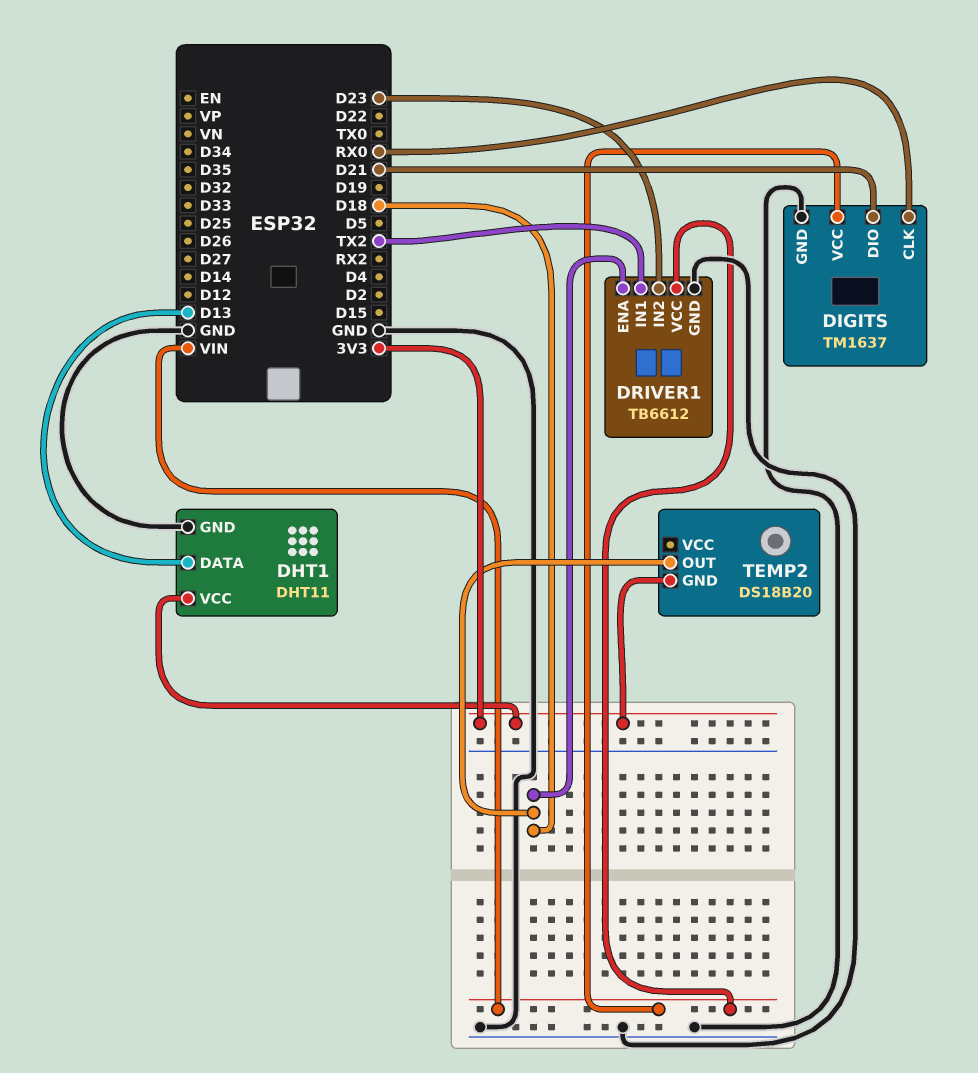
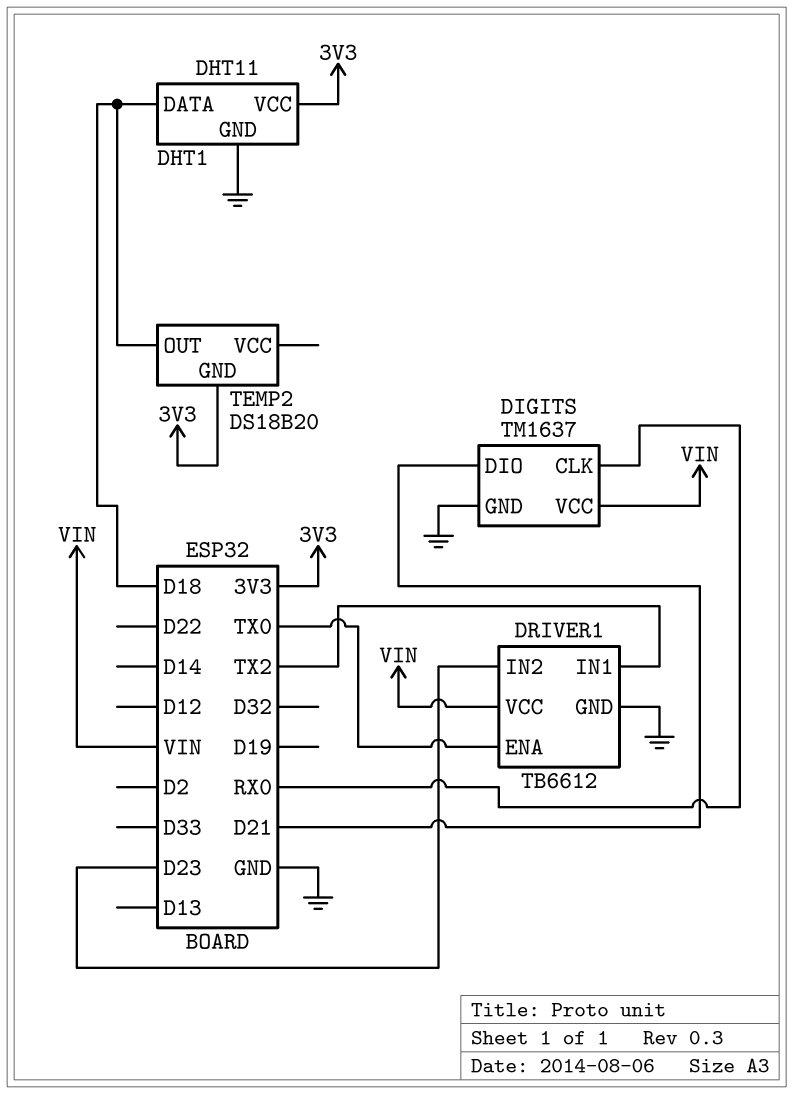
DHT1 pin DATA: D13 -> D18
DRIVER1 pin ENA: D18 -> TX0

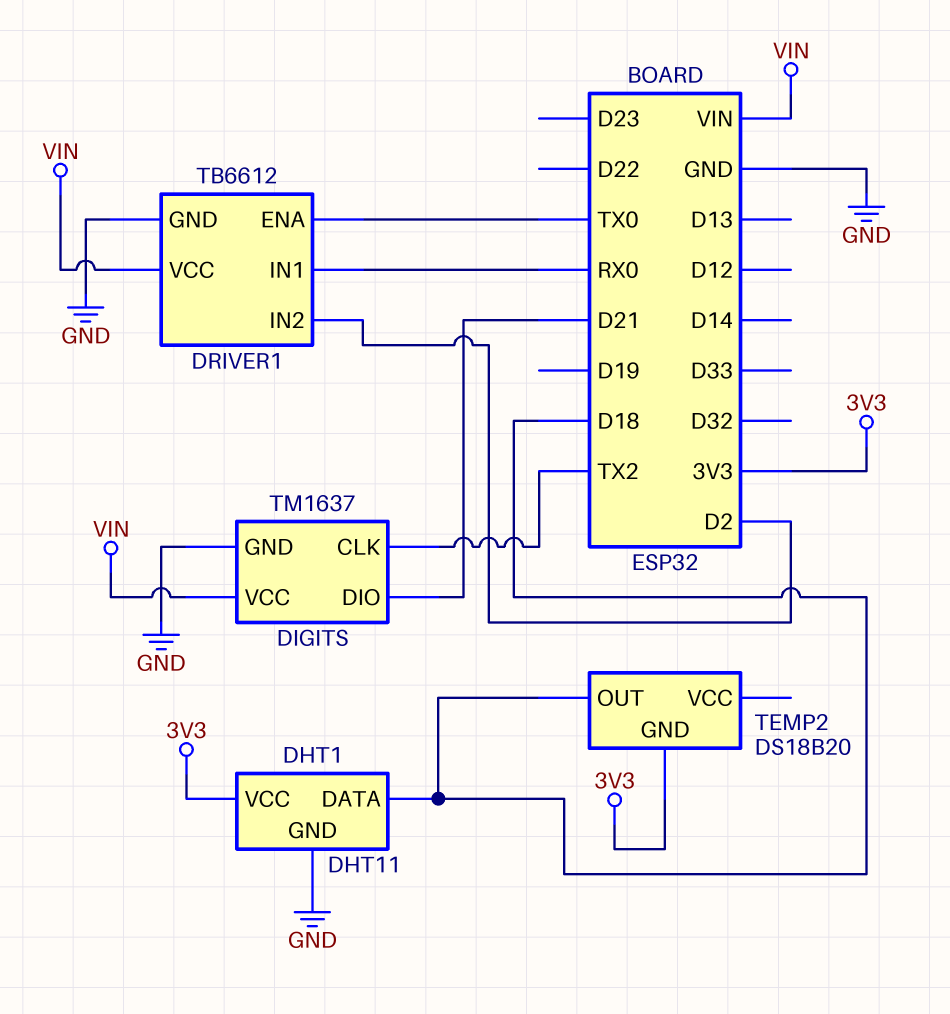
DIGITS pin CLK: RX0 -> TX2
DRIVER1 pin IN1: TX2 -> RX0
DRIVER1 pin IN2: D23 -> D2

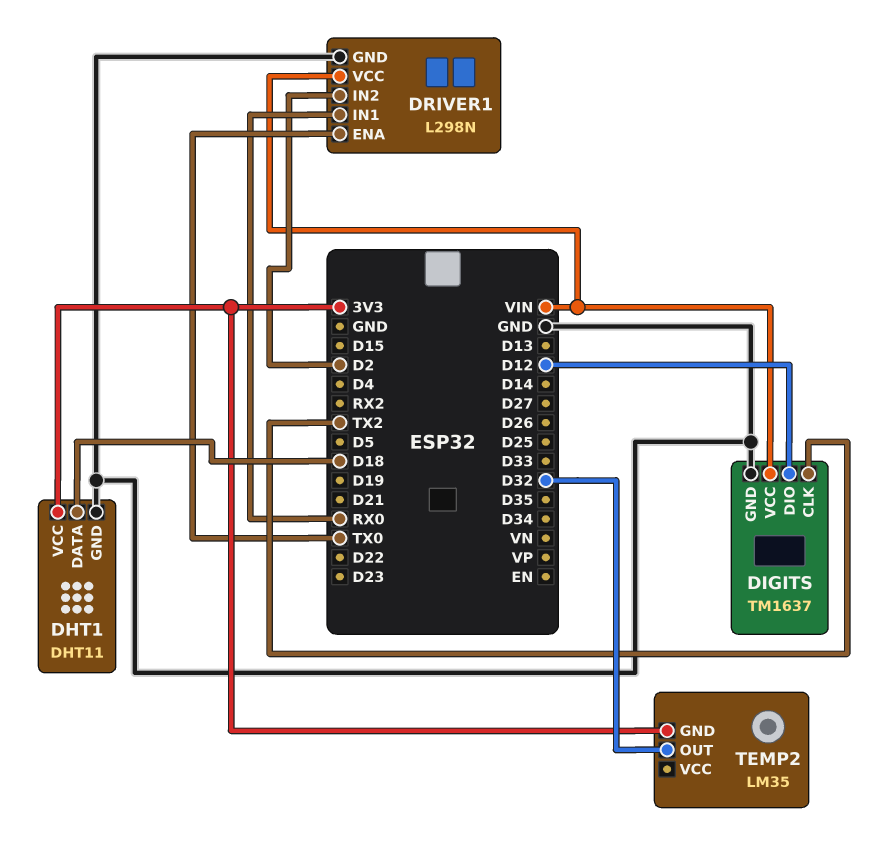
DIGITS pin DIO: D21 -> D12
DRIVER1: TB6612 -> L298N
TEMP2: DS18B20 -> LM35
TEMP2 pin OUT: D18 -> D32

